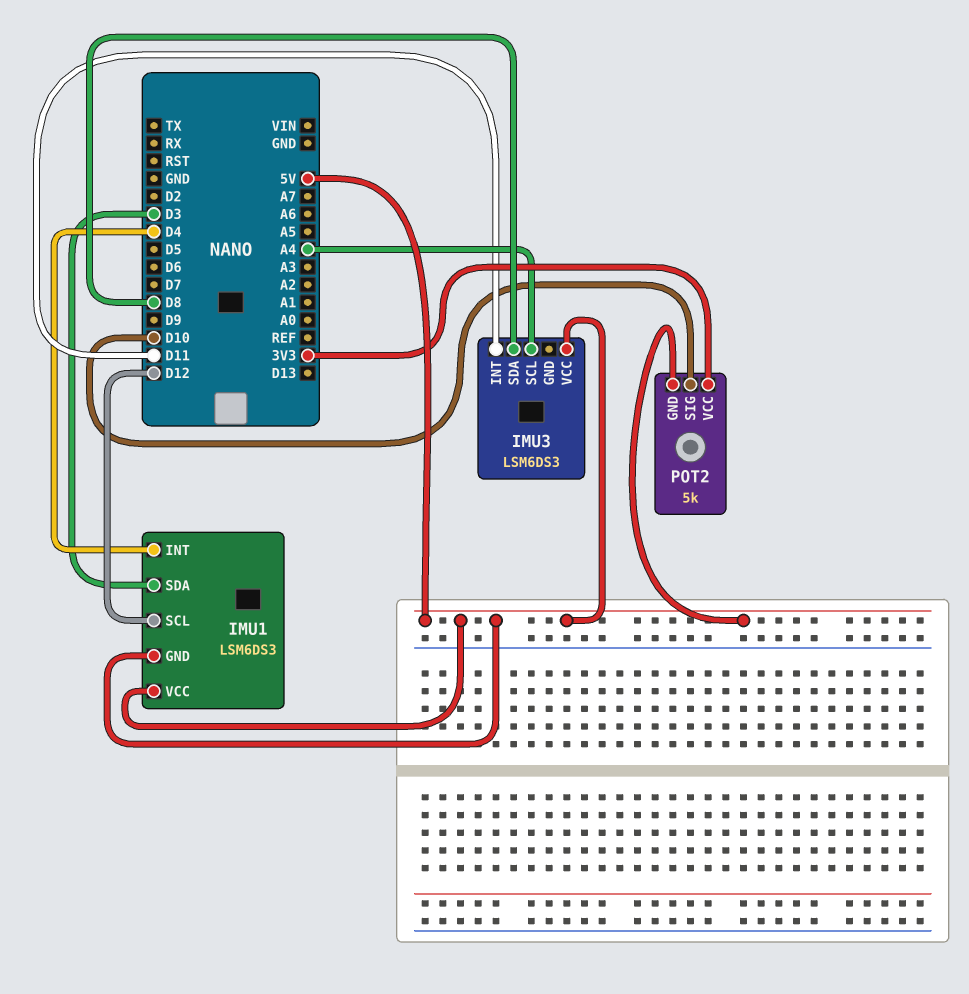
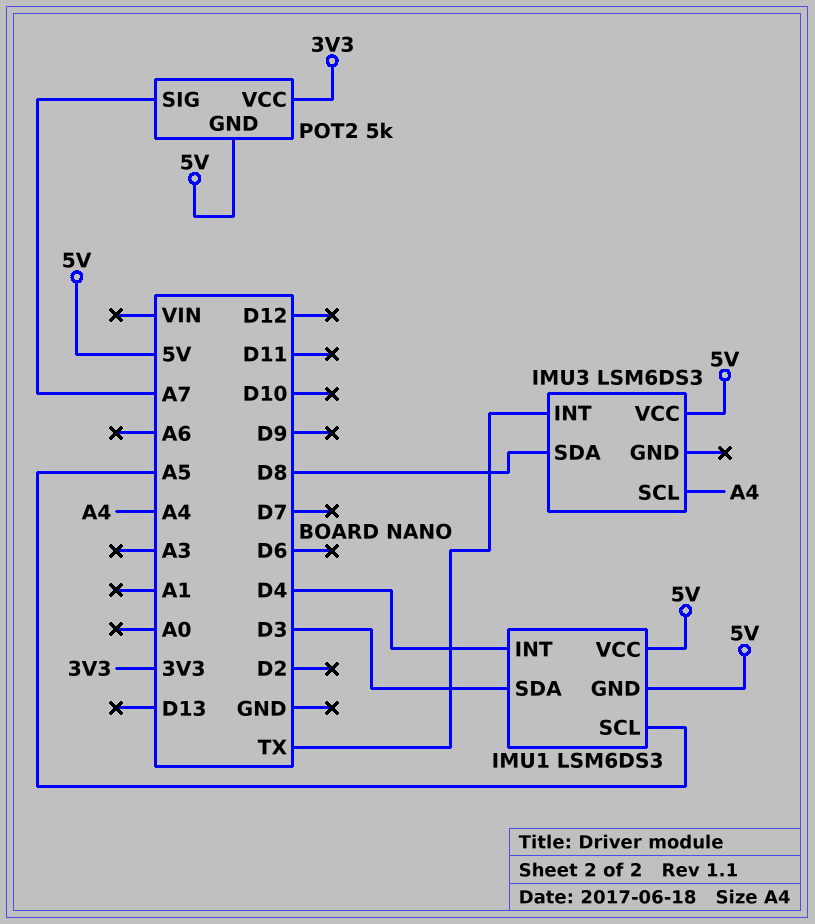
IMU1 pin SCL: D12 -> A5
IMU3 pin INT: D11 -> TX
POT2 pin SIG: D10 -> A7

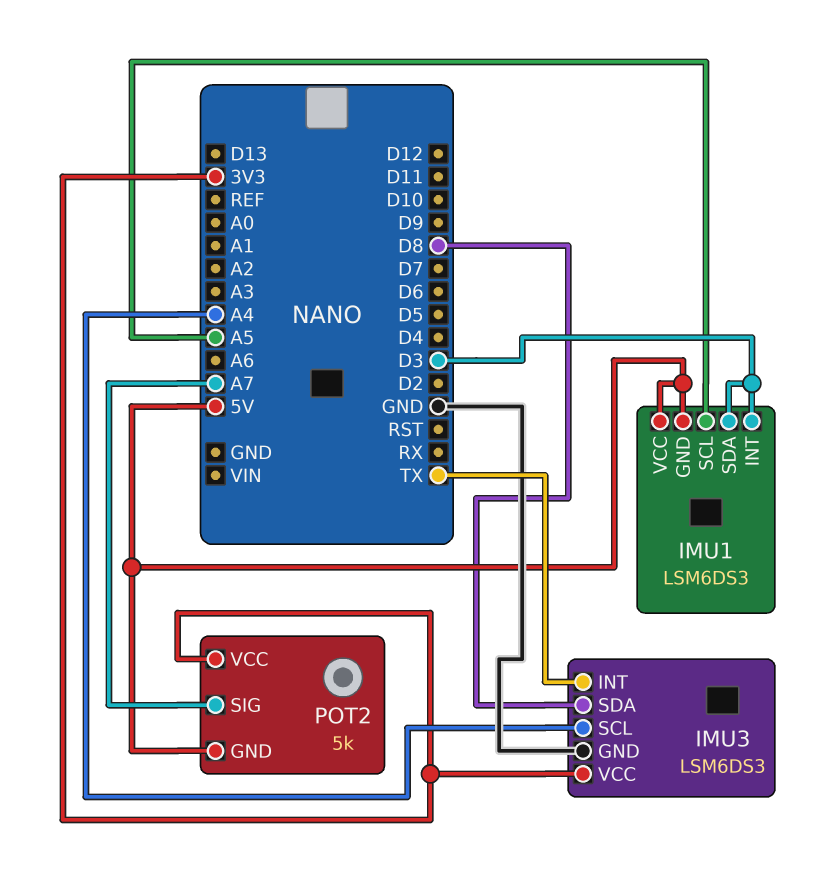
IMU1 pin INT: D4 -> D3
IMU3 pin GND: none -> GND
IMU3 pin VCC: 5V -> 3V3

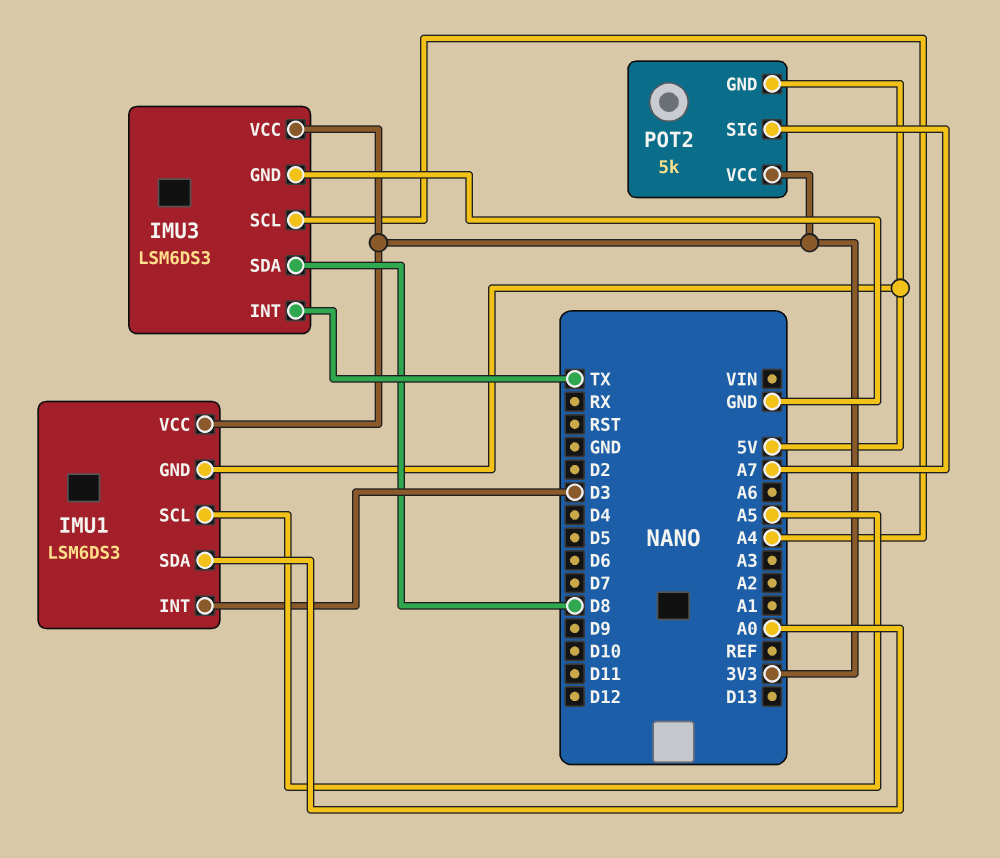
IMU1 pin SDA: D3 -> A0
IMU1 pin VCC: 5V -> 3V3

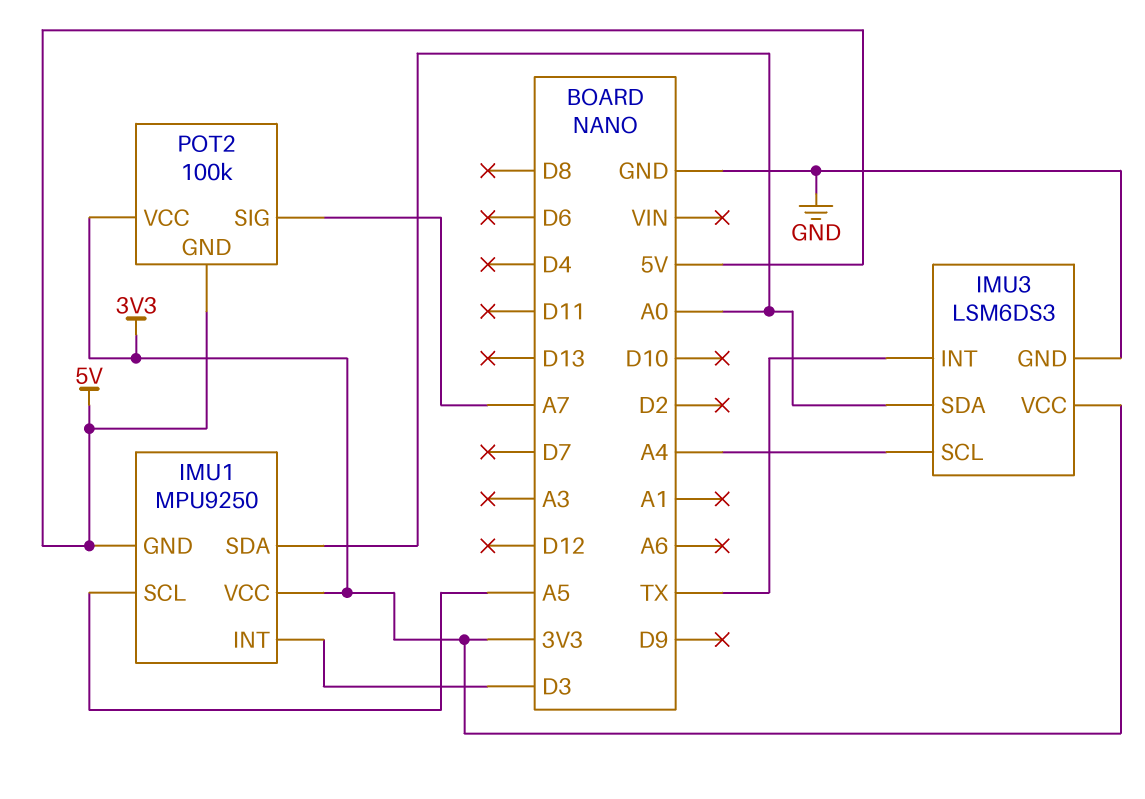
IMU1: LSM6DS3 -> MPU9250
IMU3 pin SDA: D8 -> A0
POT2: 5k -> 100k

